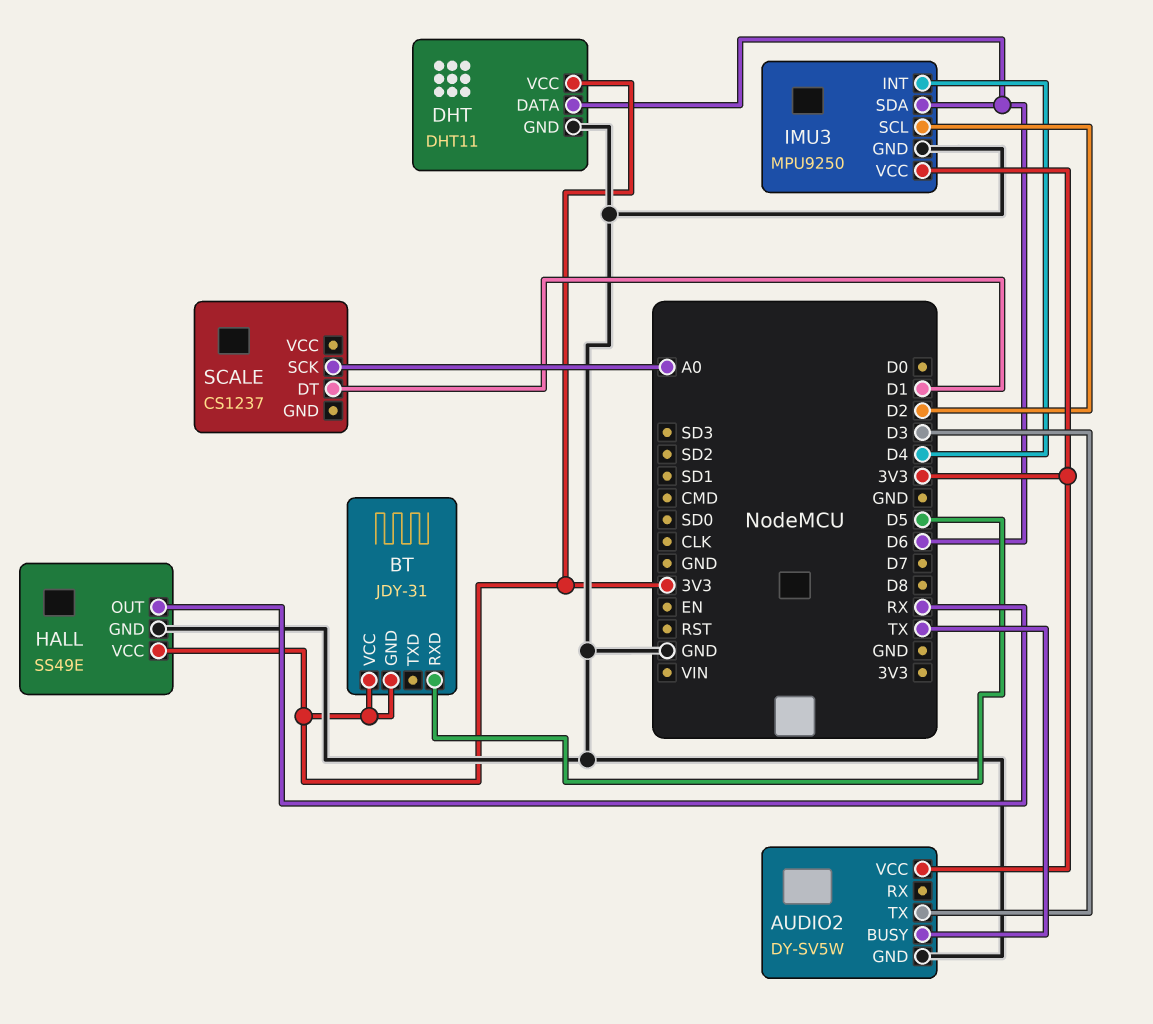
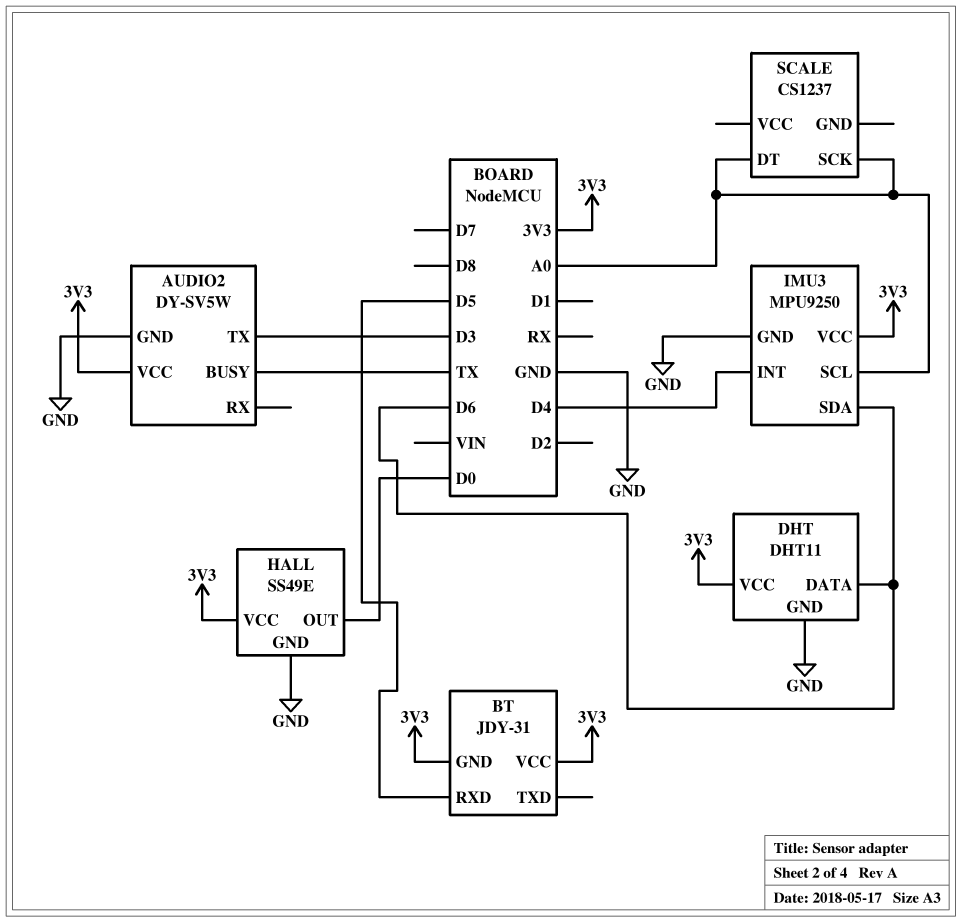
HALL pin OUT: RX -> D0
IMU3 pin SCL: D2 -> A0
SCALE pin DT: D1 -> A0

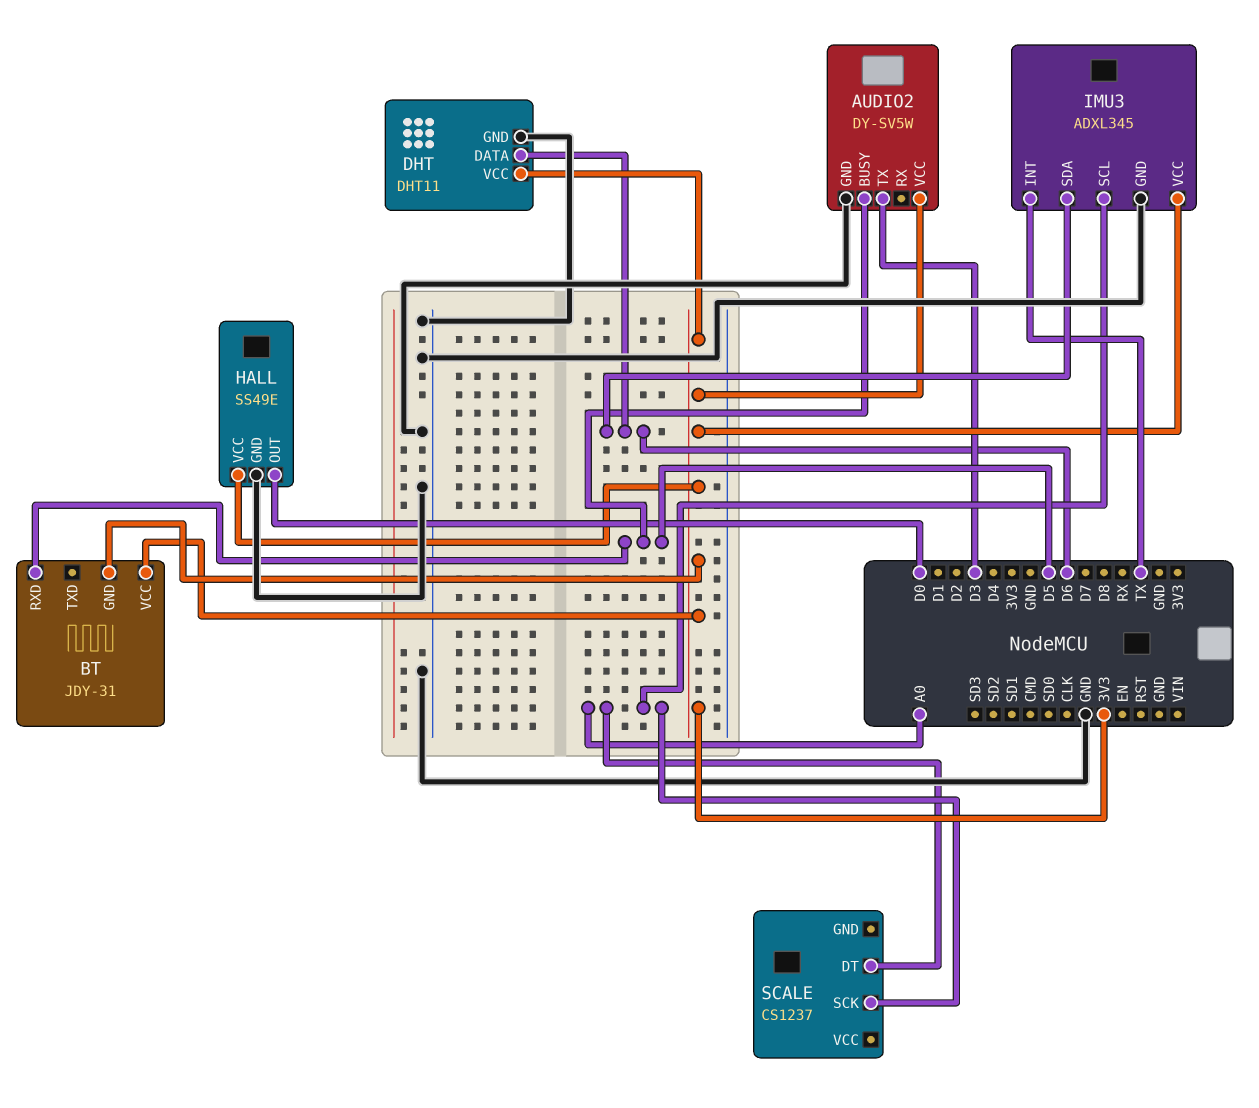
AUDIO2 pin BUSY: TX -> D5
IMU3: MPU9250 -> ADXL345
IMU3 pin INT: D4 -> TX

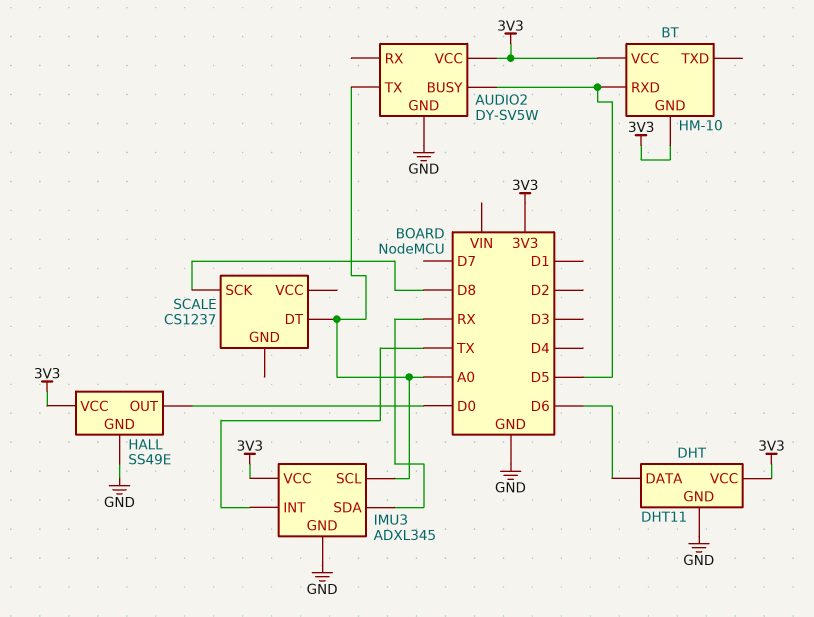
AUDIO2 pin TX: D3 -> A0
BT: JDY-31 -> HM-10
IMU3 pin SDA: D6 -> RX
SCALE pin SCK: A0 -> D8

